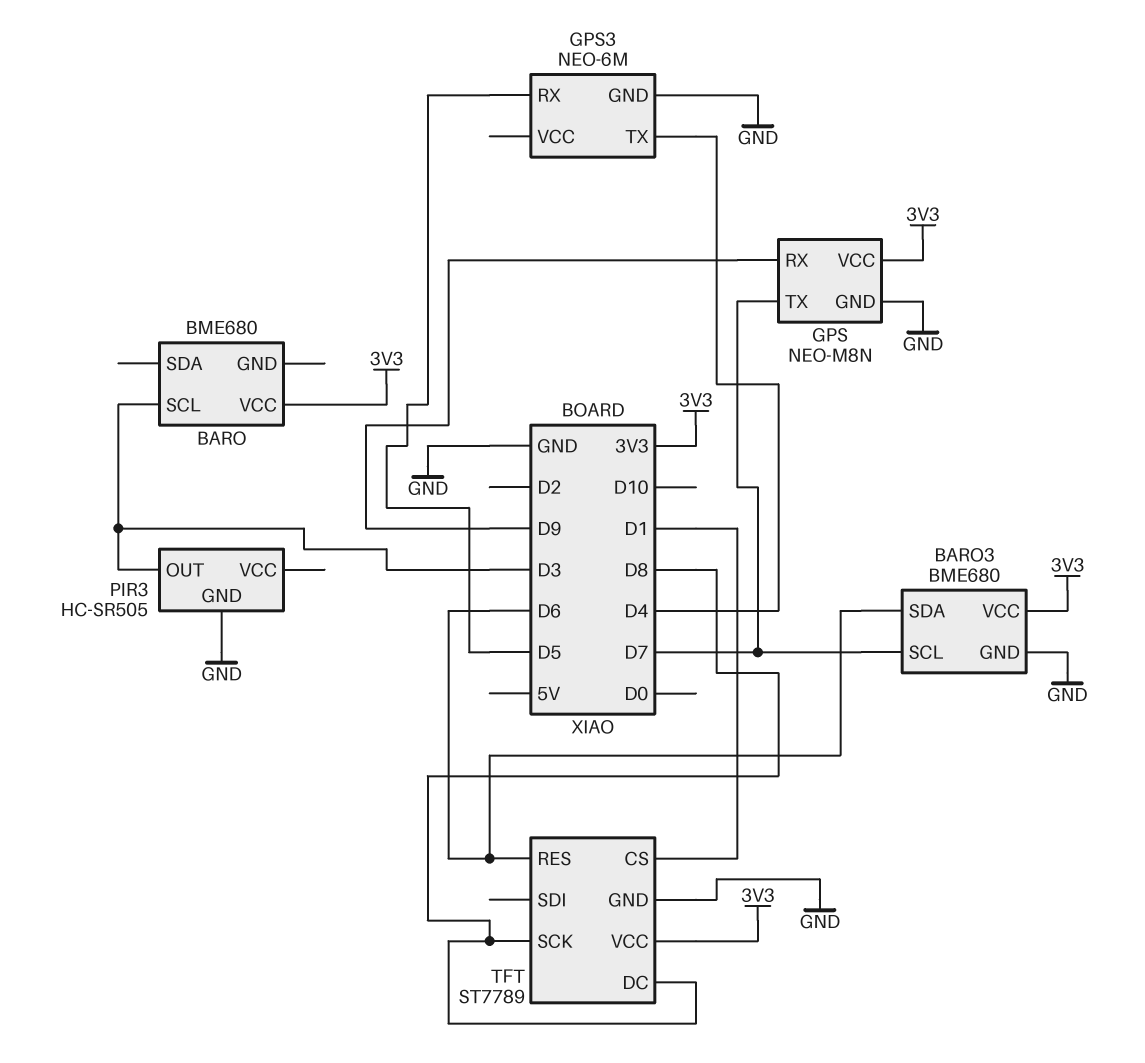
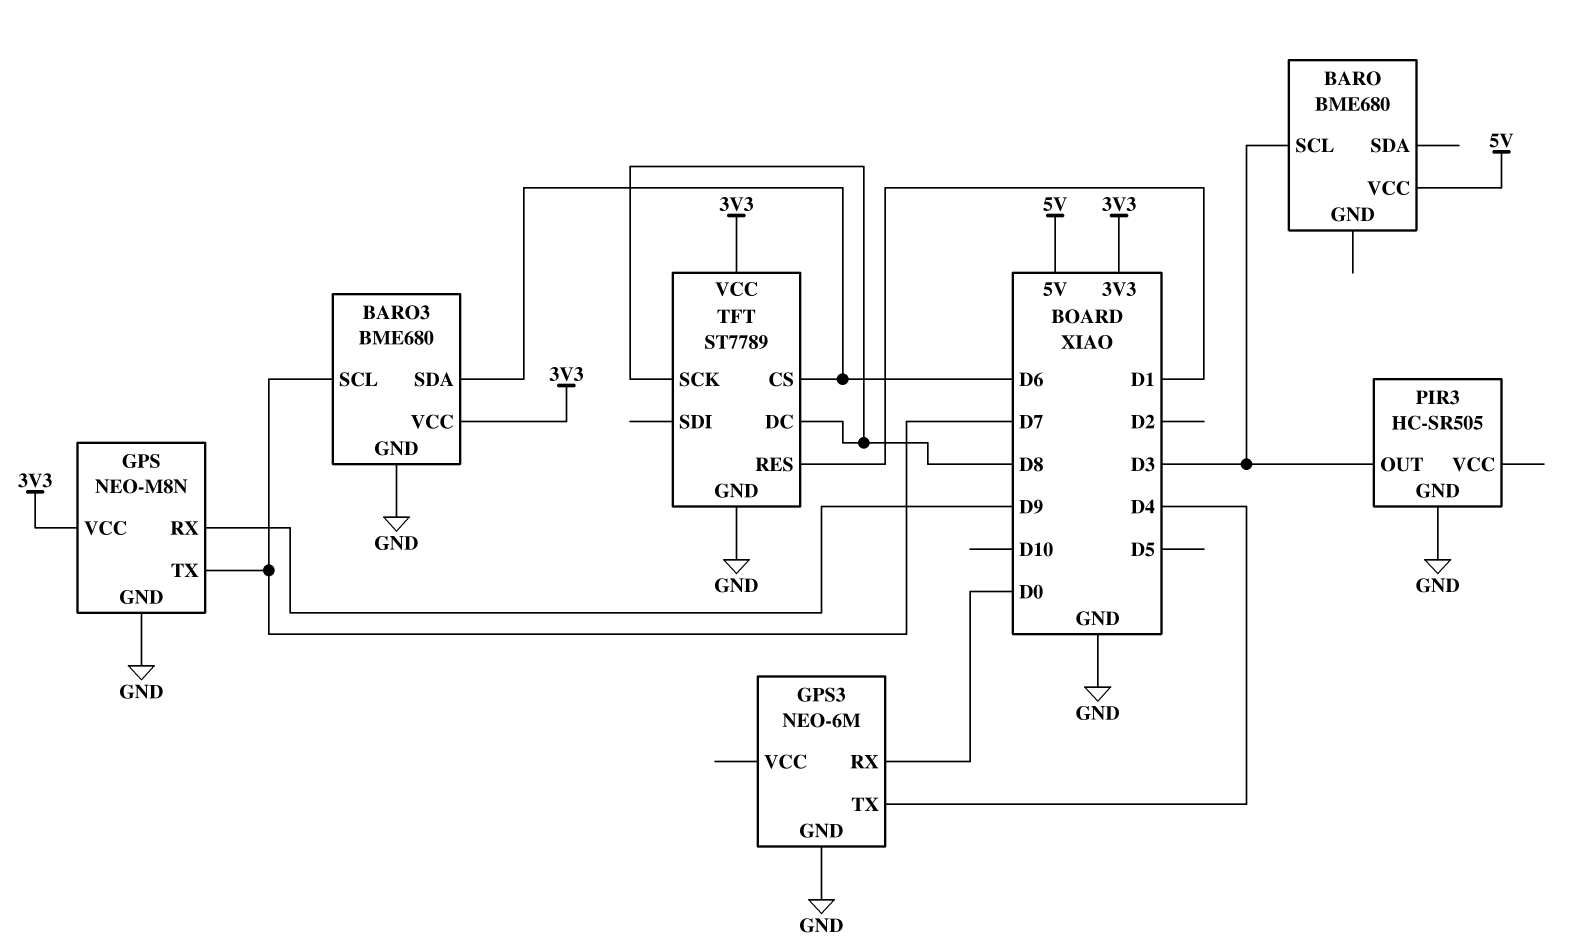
BARO pin VCC: 3V3 -> 5V
GPS3 pin RX: D5 -> D0
TFT pin CS: D1 -> D6
TFT pin RES: D6 -> D1

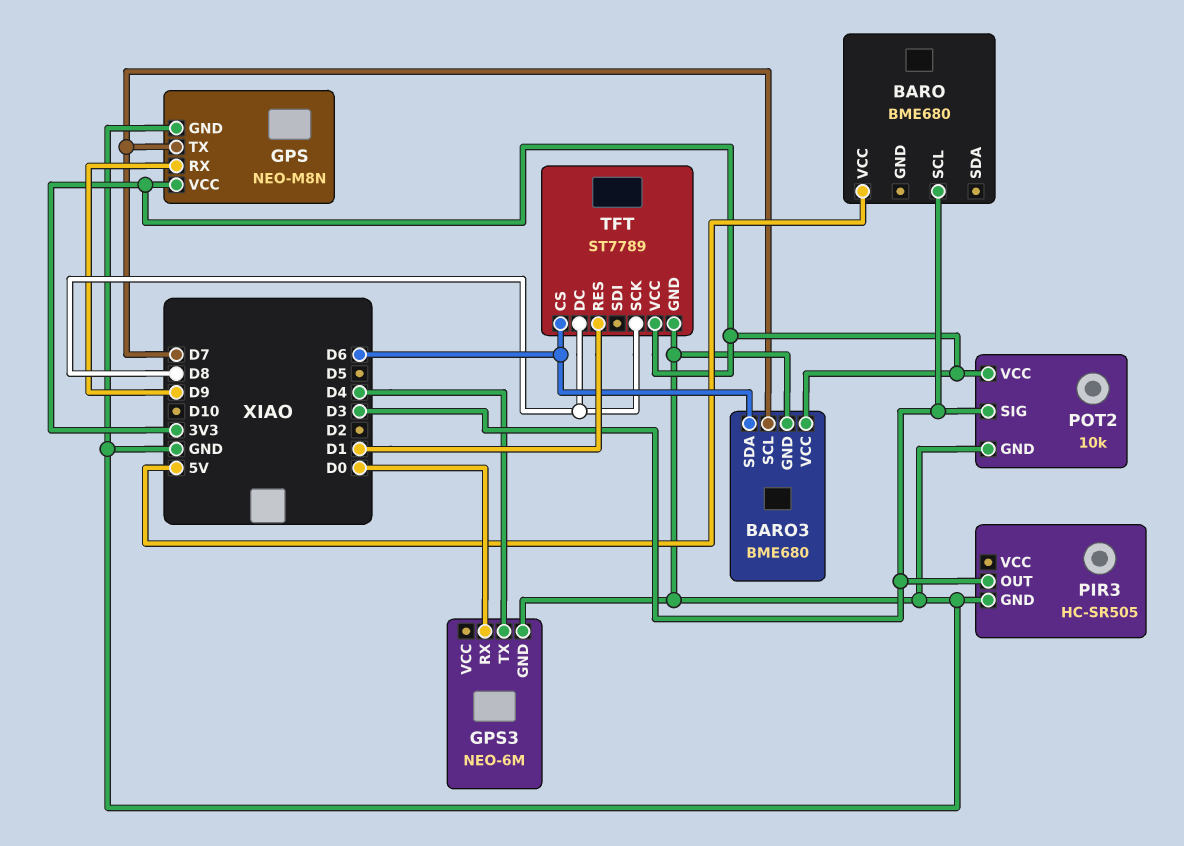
POT2: none -> 10k
POT2 pin GND: none -> GND
POT2 pin SIG: none -> D3
POT2 pin VCC: none -> 3V3

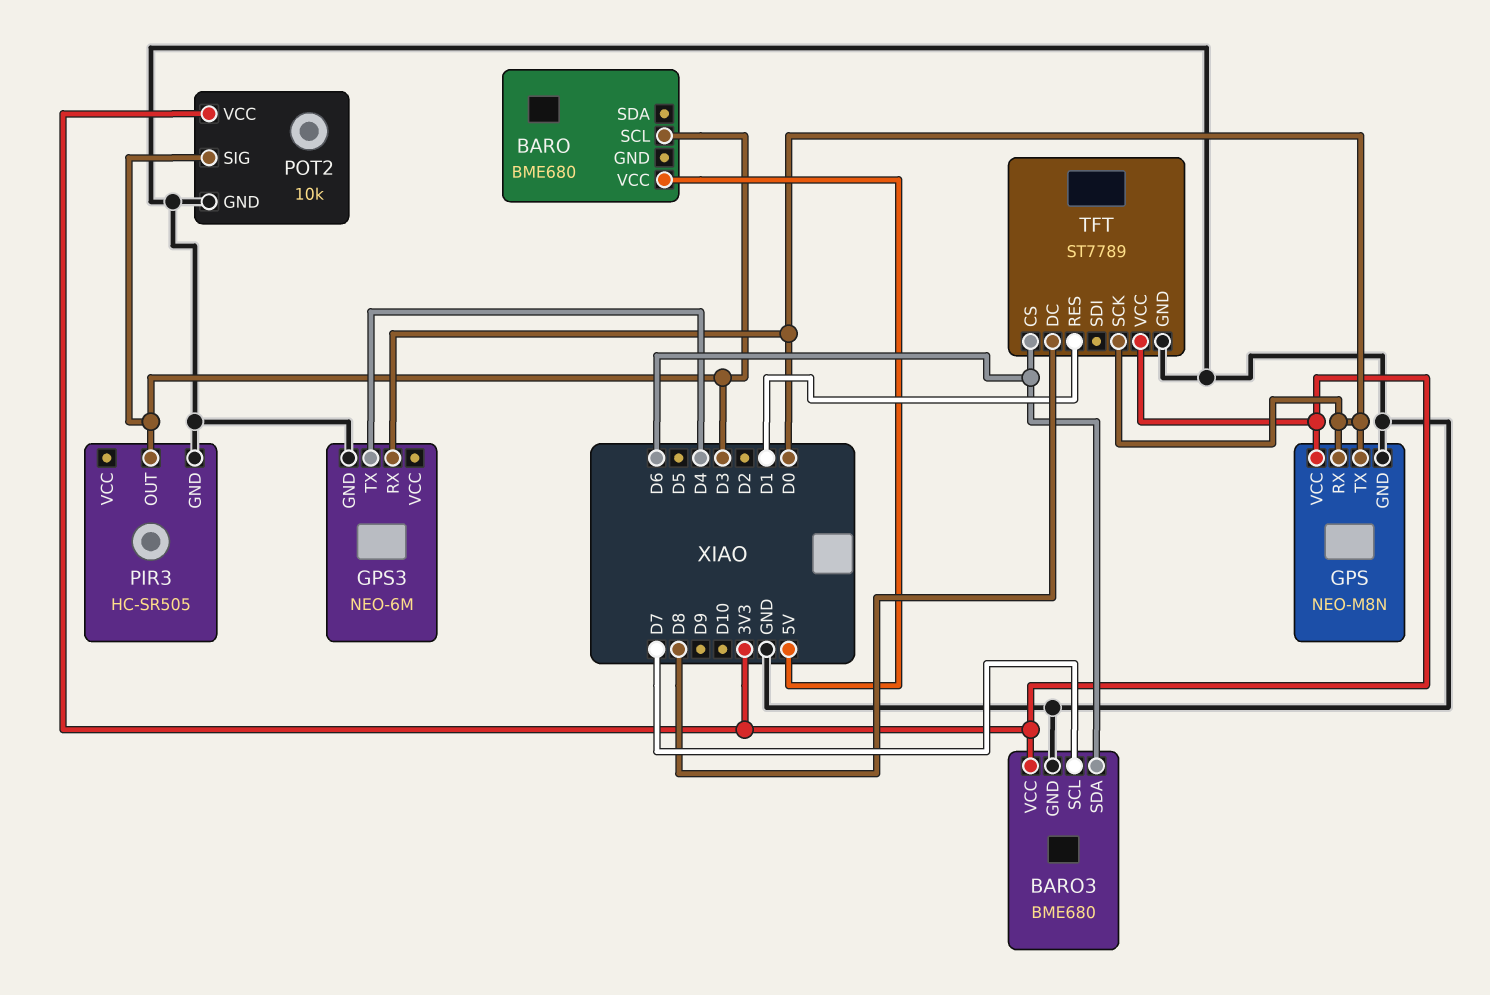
GPS pin RX: D9 -> D0
GPS pin TX: D7 -> D0
TFT pin SCK: D8 -> D0

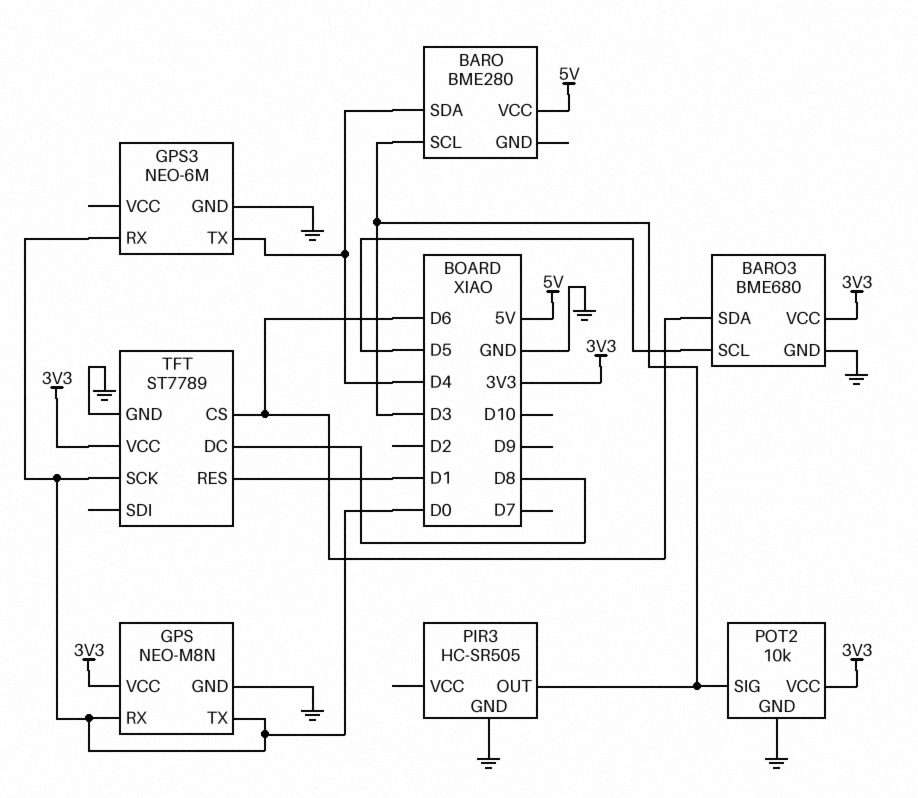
BARO: BME680 -> BME280
BARO pin SDA: none -> D4
BARO3 pin SCL: D7 -> D5

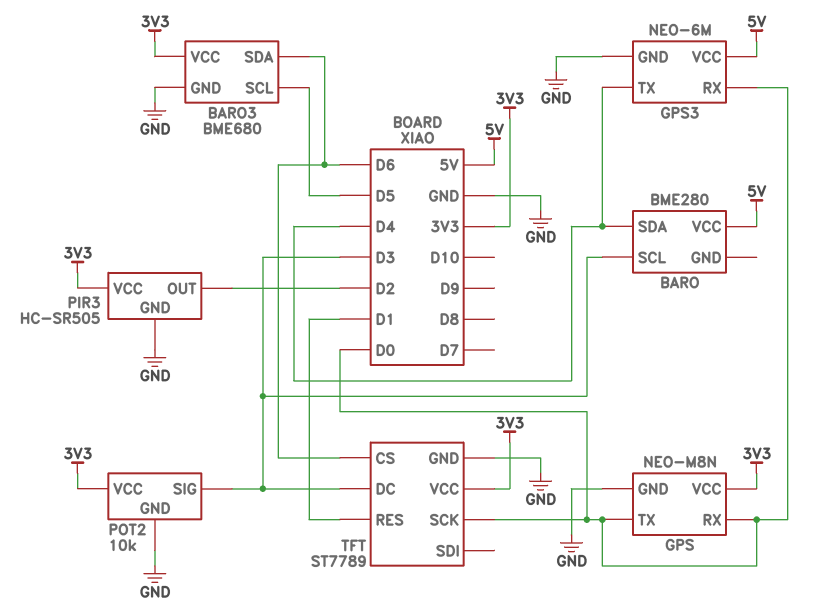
GPS3 pin VCC: none -> 5V
PIR3 pin OUT: D3 -> D2
PIR3 pin VCC: none -> 3V3
TFT pin DC: D8 -> D3

